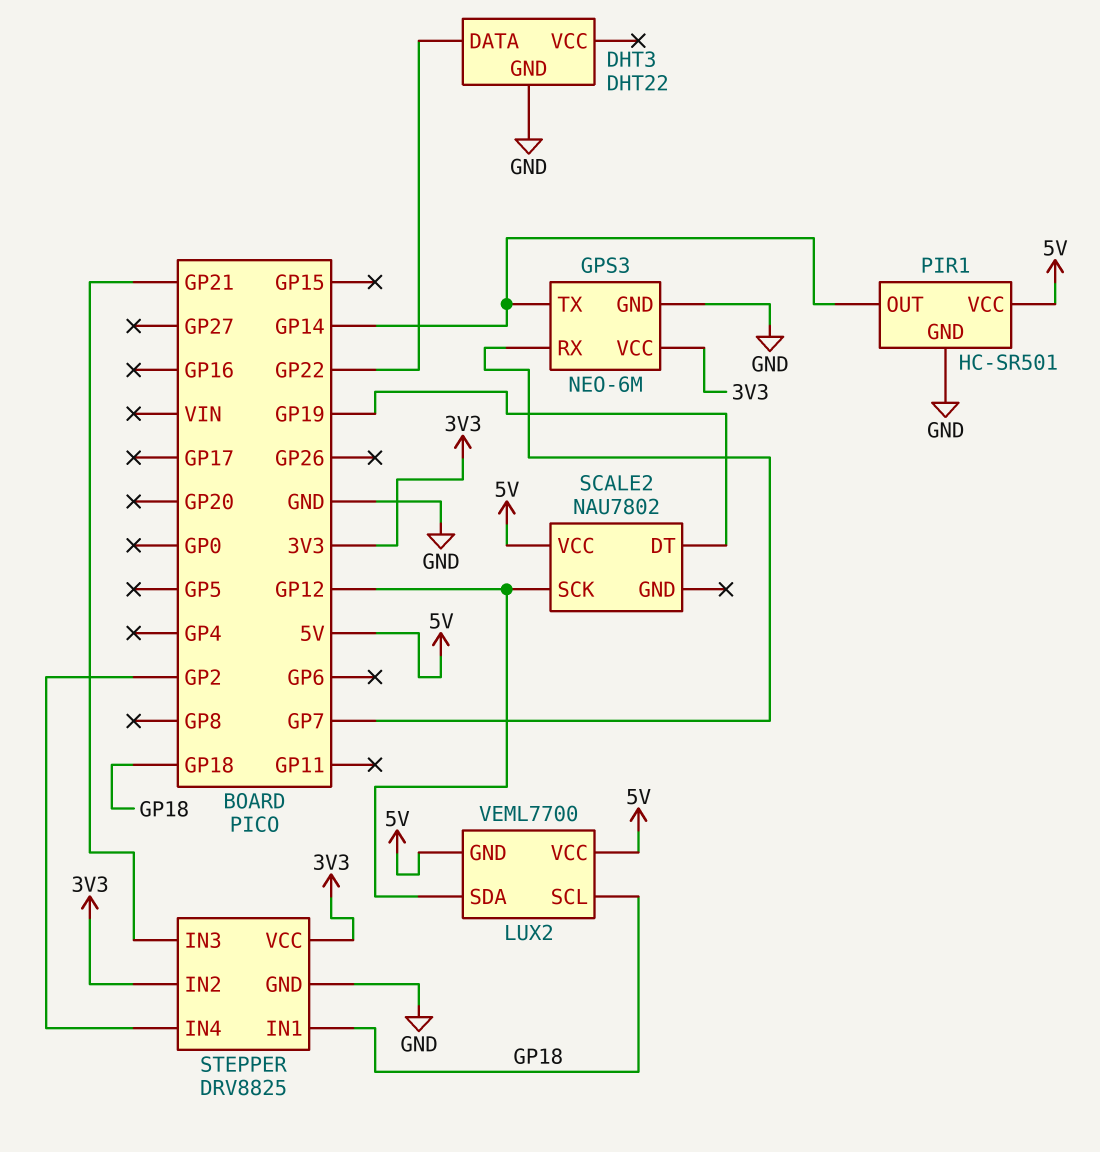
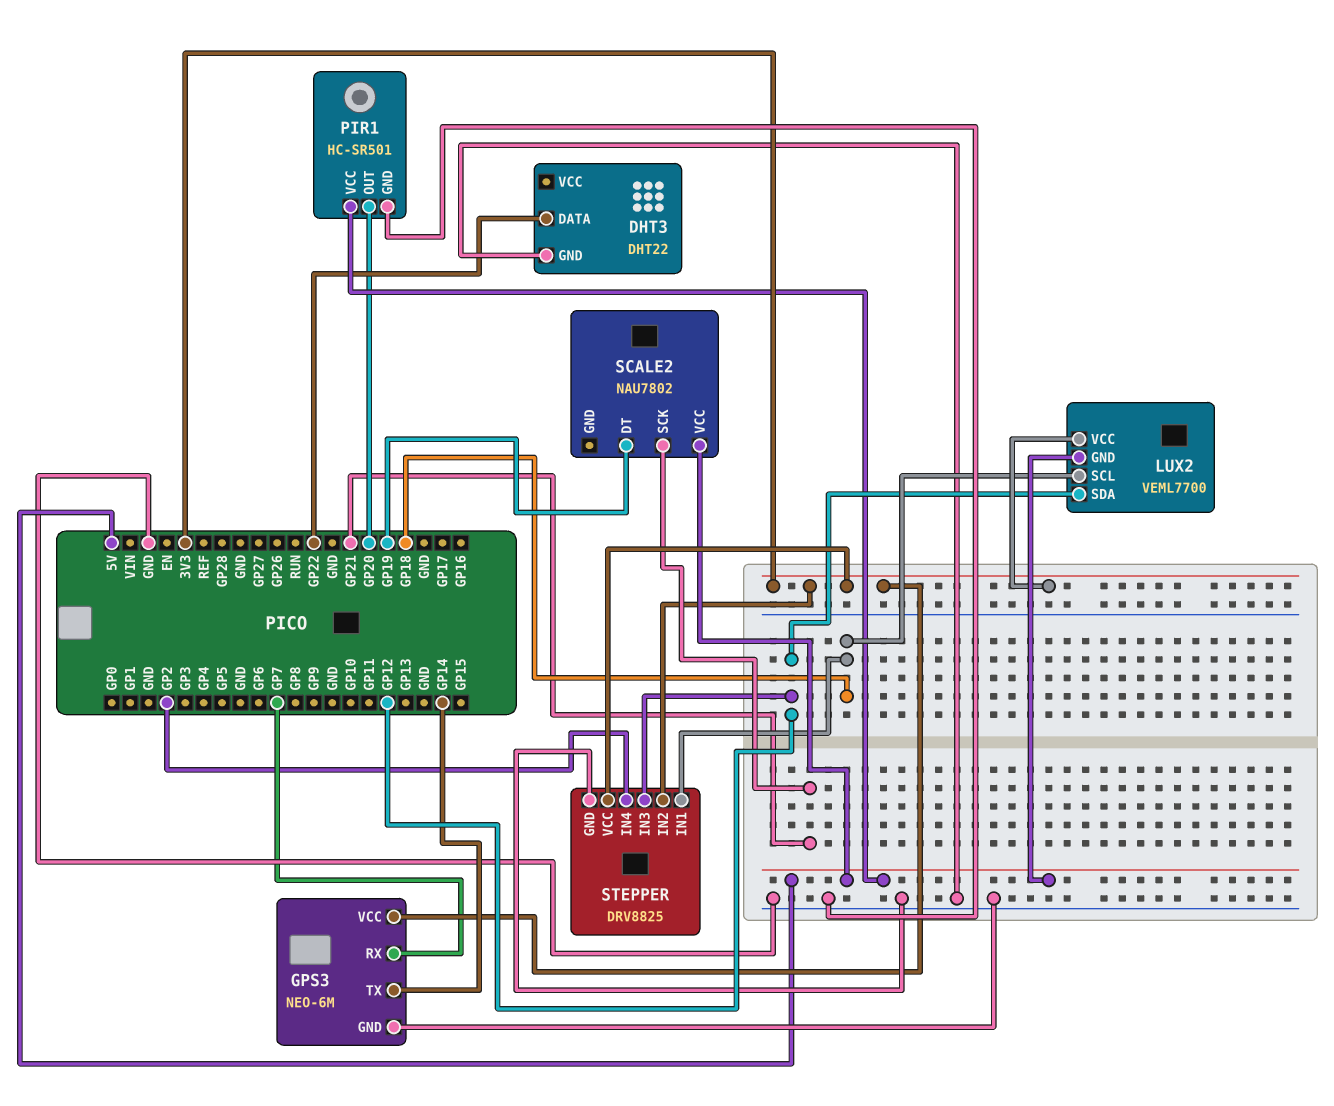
LUX2 pin VCC: 5V -> 3V3
PIR1 pin OUT: GP14 -> GP20
SCALE2 pin SCK: GP12 -> GP21
STEPPER pin IN3: GP21 -> GP12

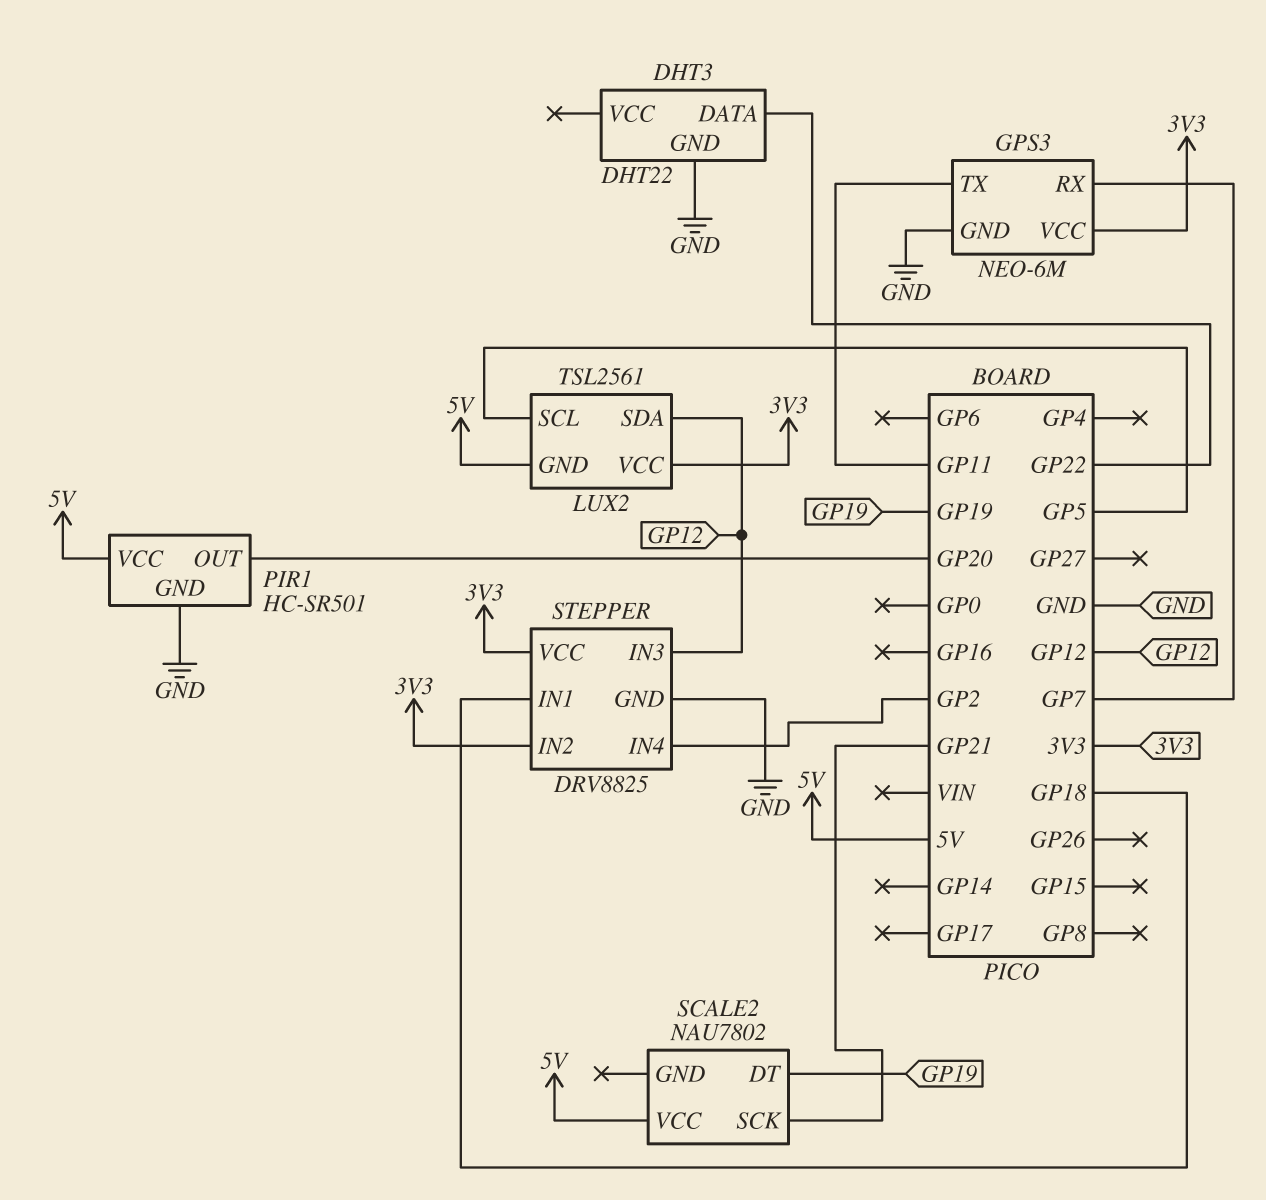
GPS3 pin TX: GP14 -> GP11
LUX2: VEML7700 -> TSL2561
LUX2 pin SCL: GP18 -> GP5

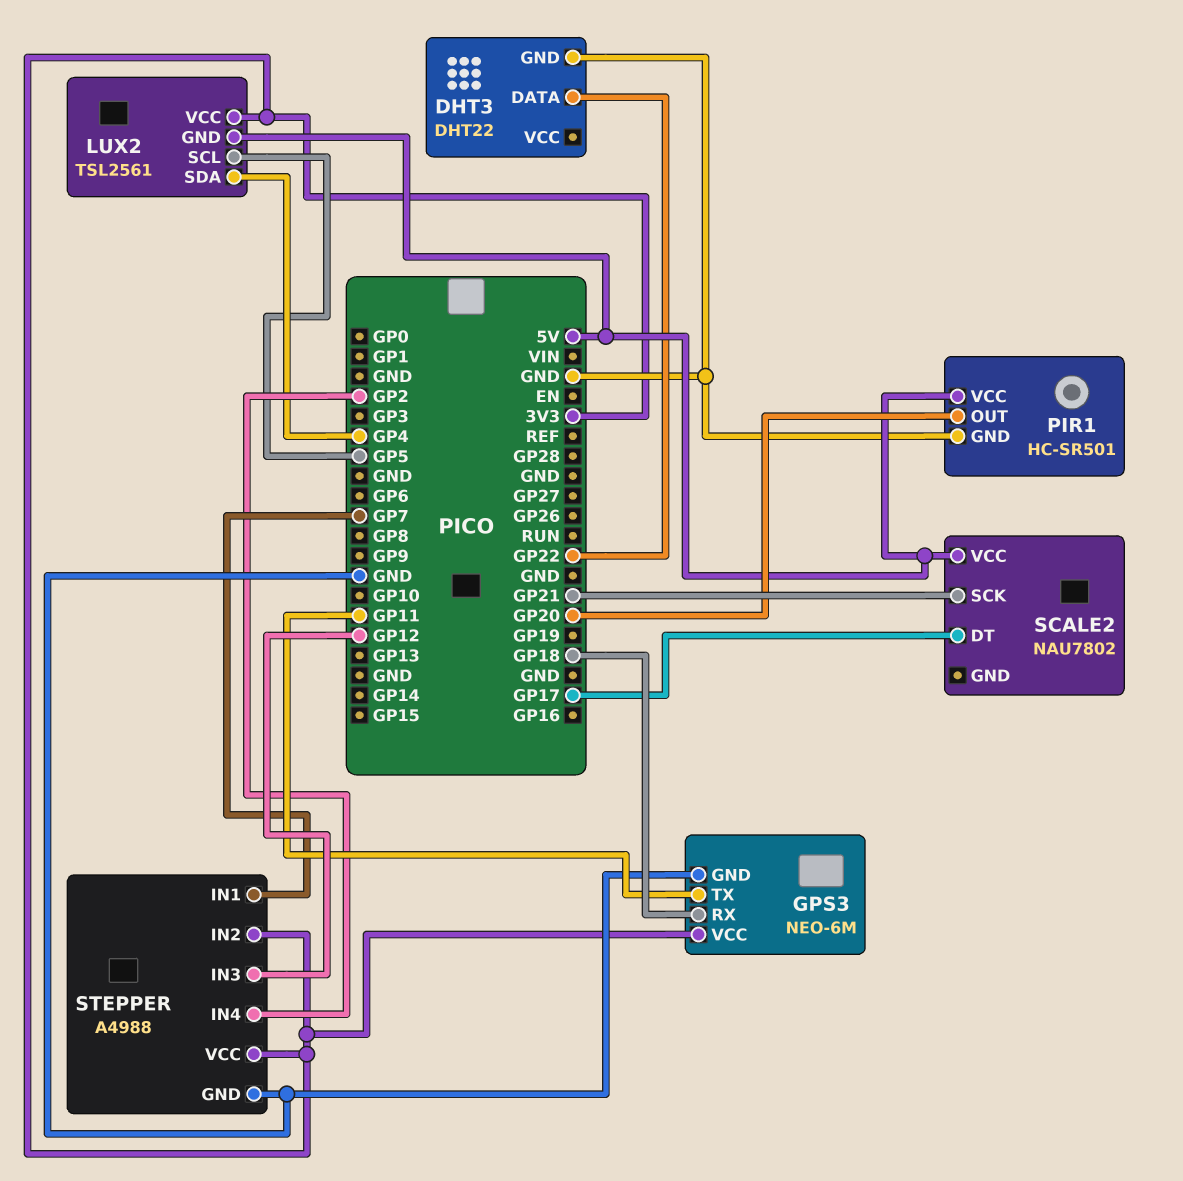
GPS3 pin RX: GP7 -> GP18
LUX2 pin SDA: GP12 -> GP4
SCALE2 pin DT: GP19 -> GP17
STEPPER: DRV8825 -> A4988
STEPPER pin IN1: GP18 -> GP7

